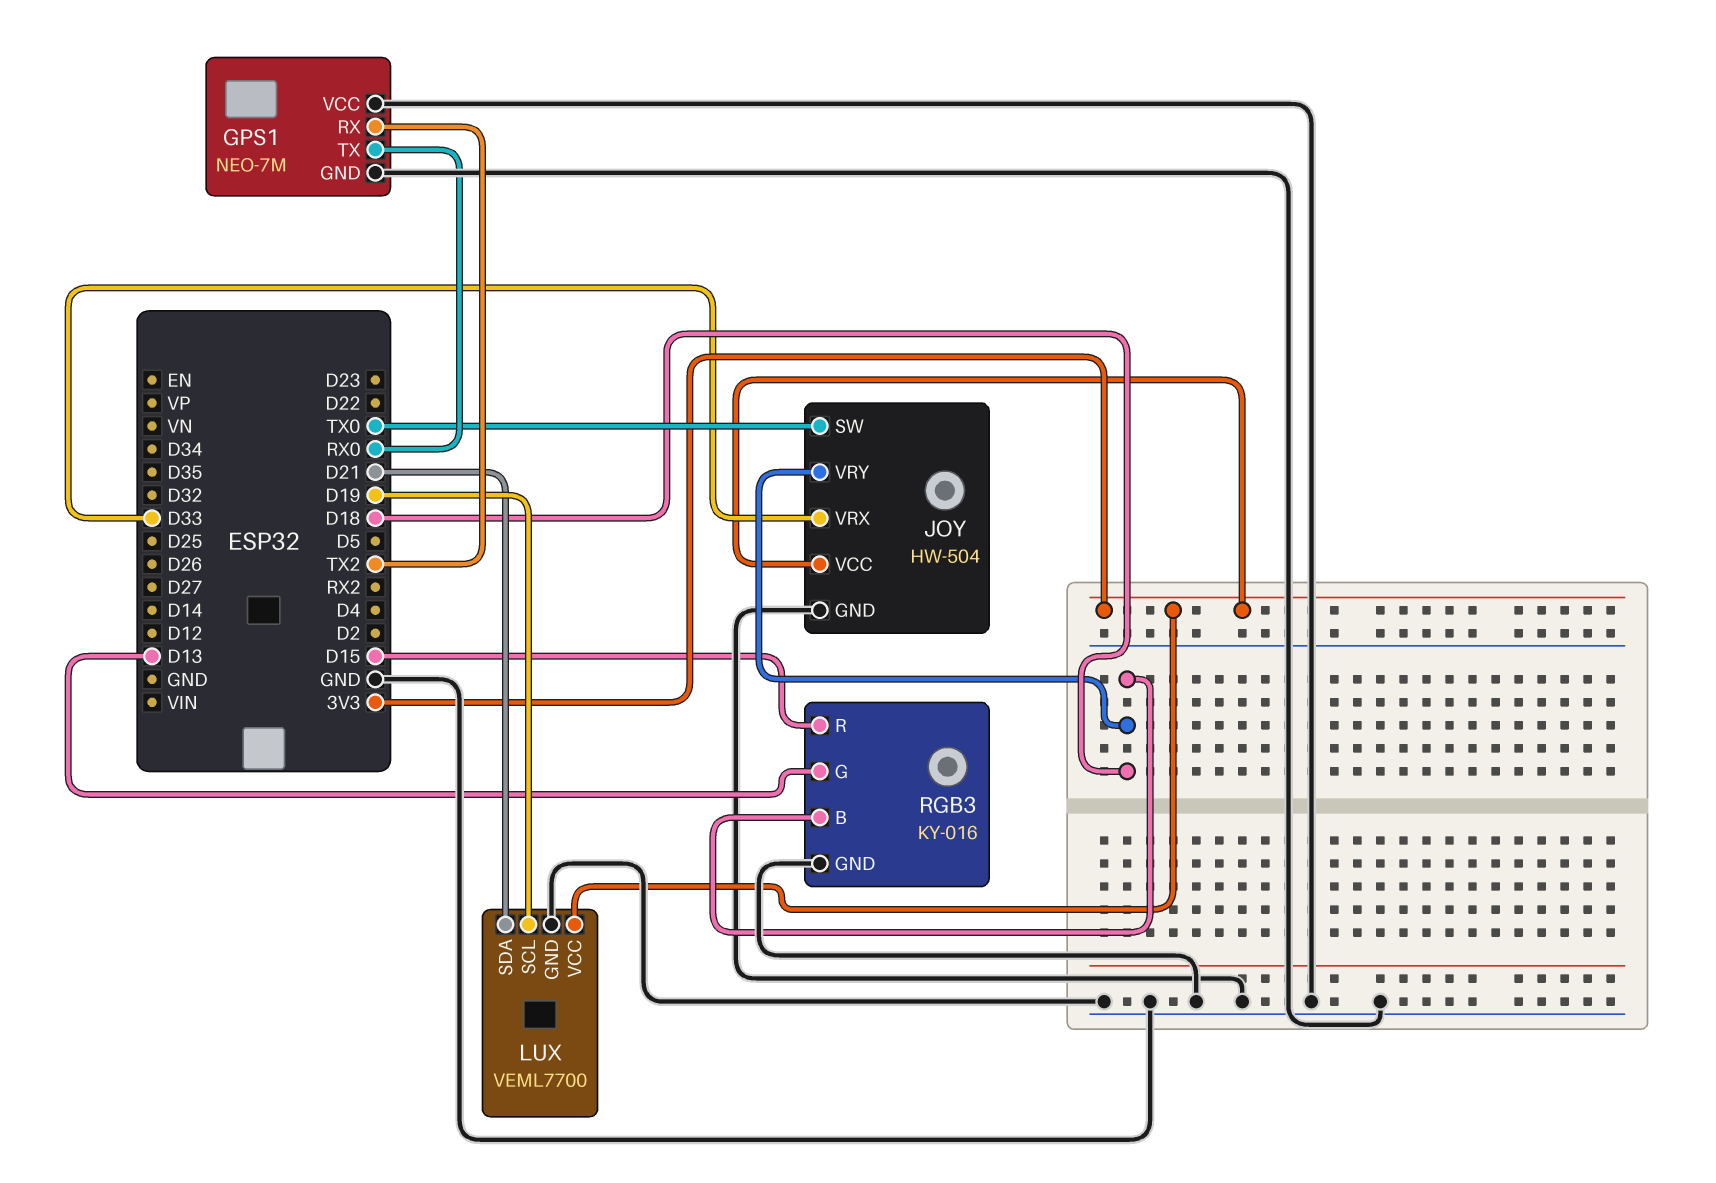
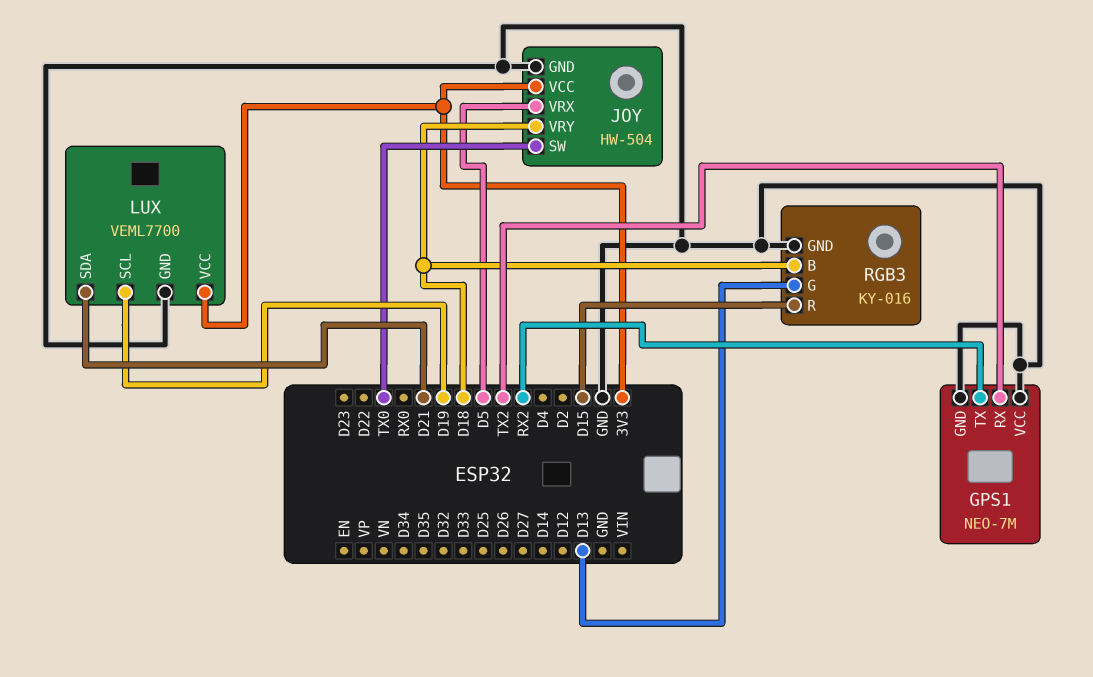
GPS1 pin TX: RX0 -> RX2
JOY pin VRX: D33 -> D5

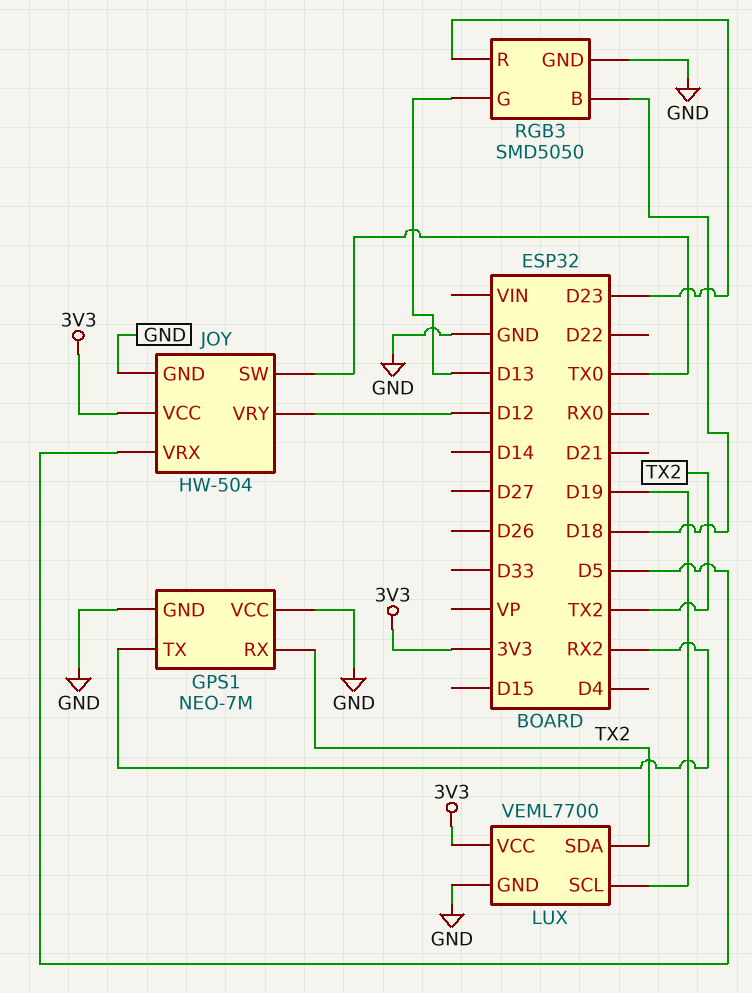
JOY pin VRY: D18 -> D12
LUX pin SDA: D21 -> TX2
RGB3: KY-016 -> SMD5050
RGB3 pin R: D15 -> D23

